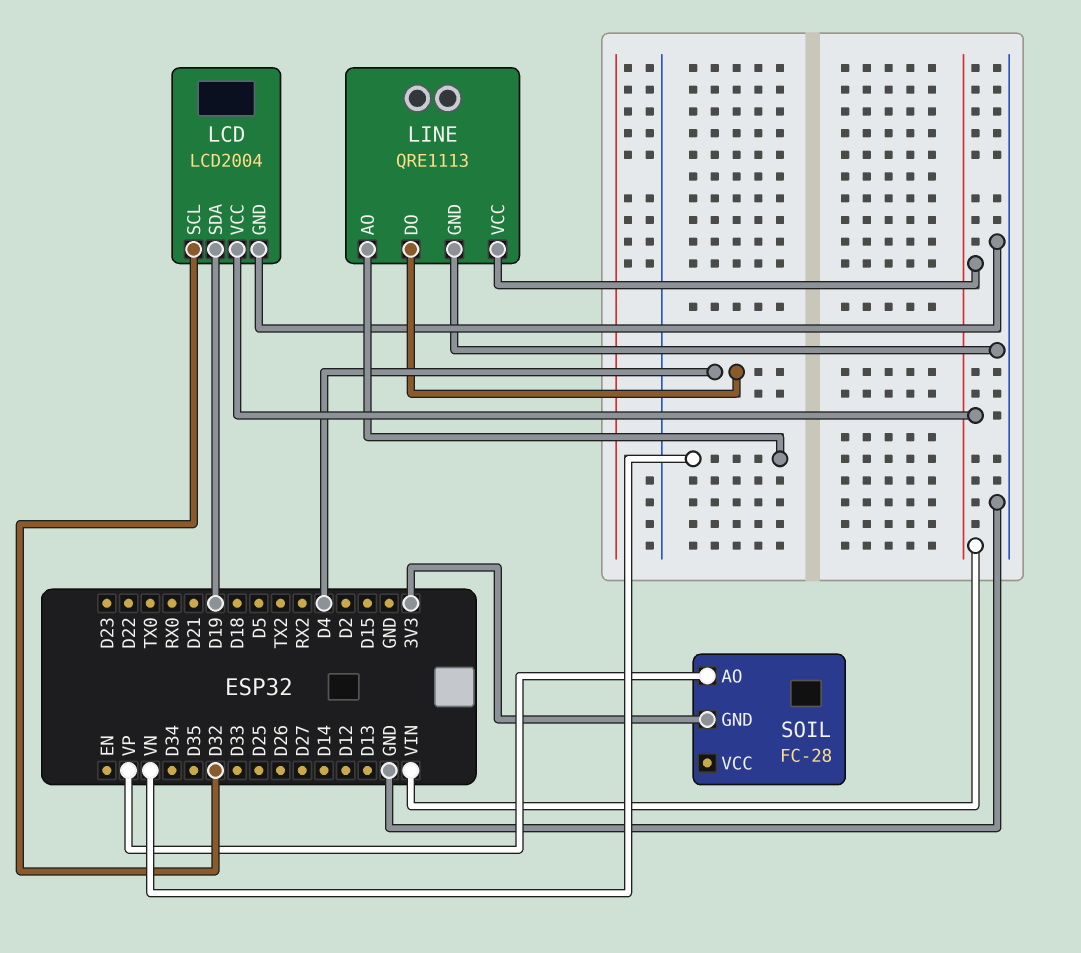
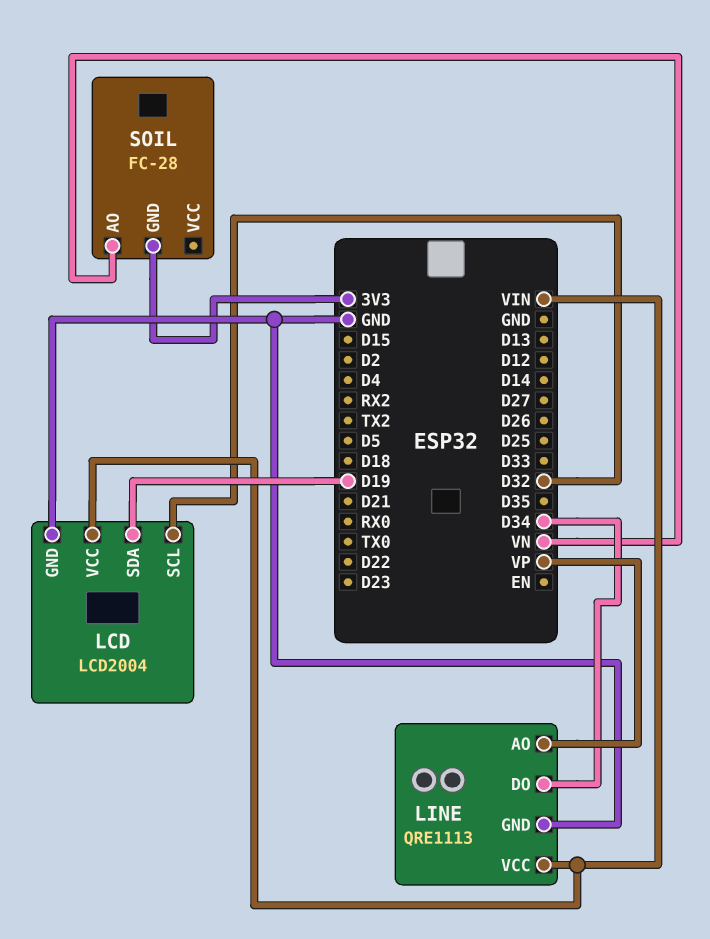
LINE pin AO: VN -> VP
LINE pin DO: D4 -> D34
SOIL pin AO: VP -> VN

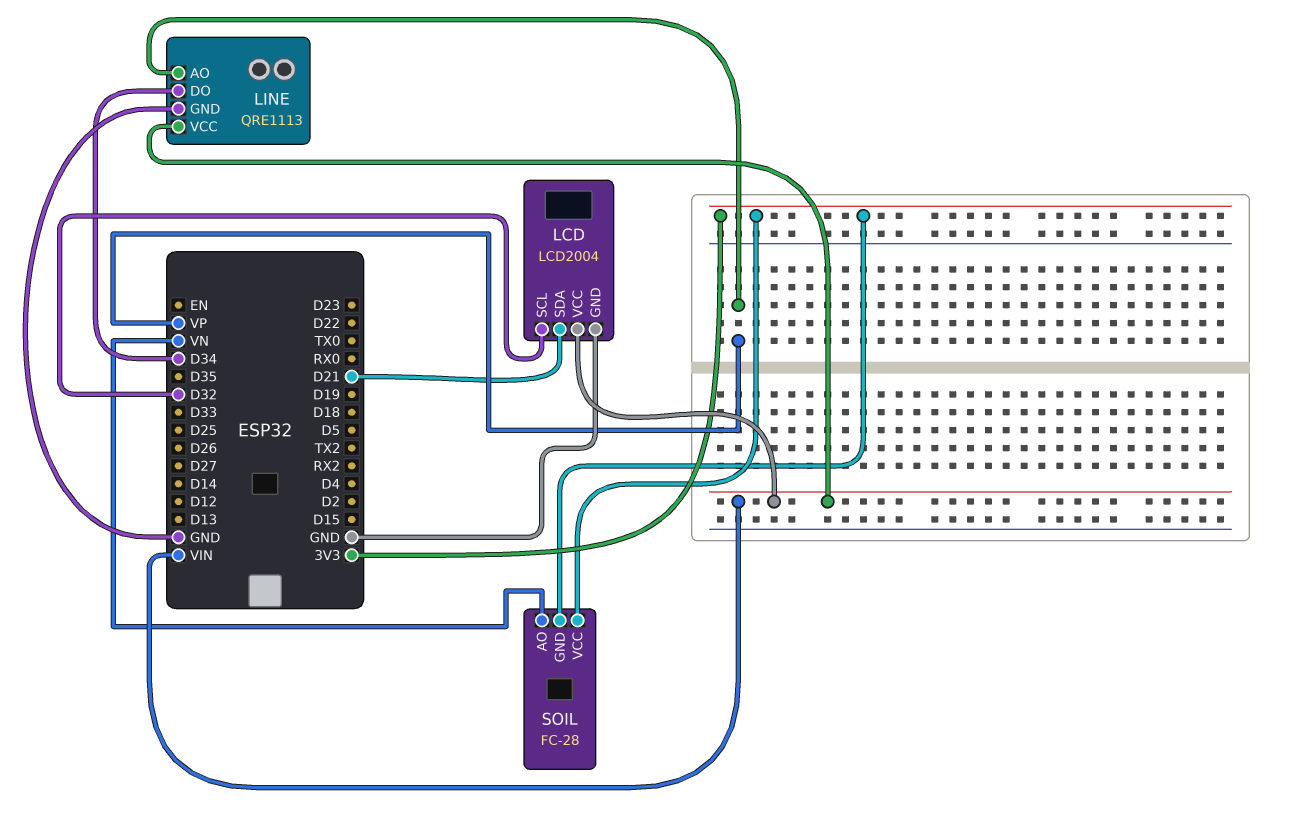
LCD pin SDA: D19 -> D21
SOIL pin VCC: none -> 3V3

